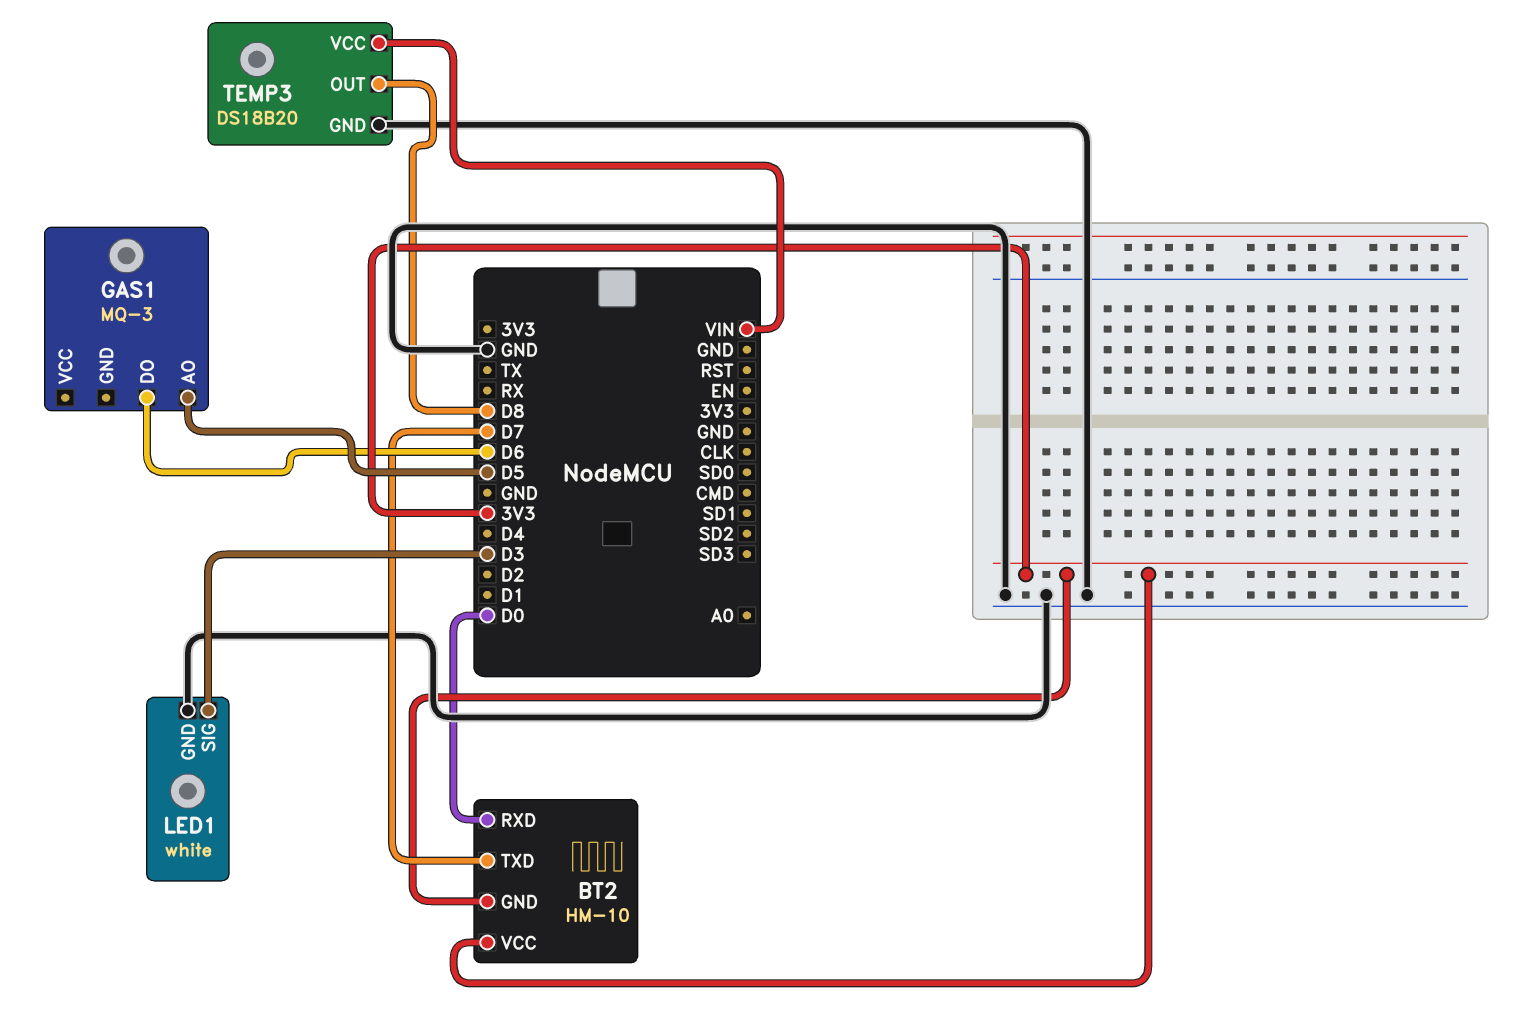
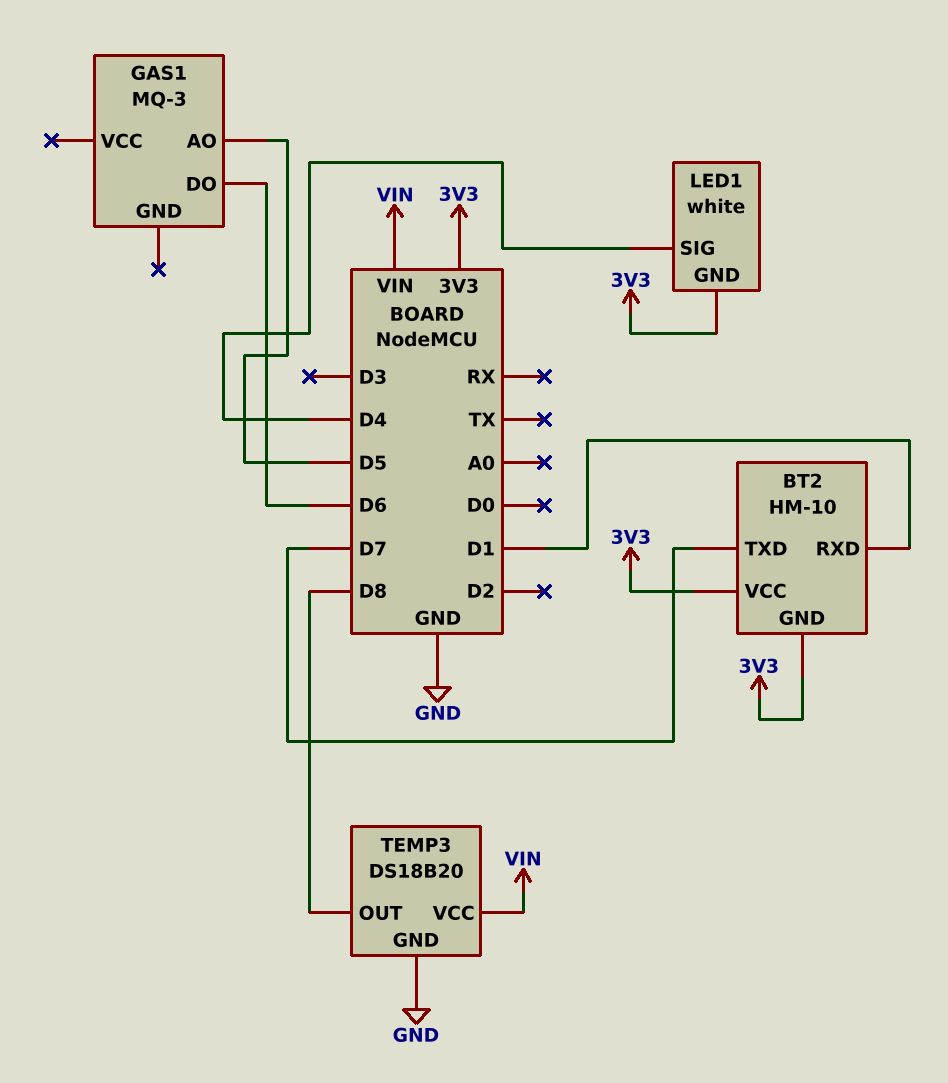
BT2 pin RXD: D0 -> D1
LED1 pin GND: GND -> 3V3
LED1 pin SIG: D3 -> D4

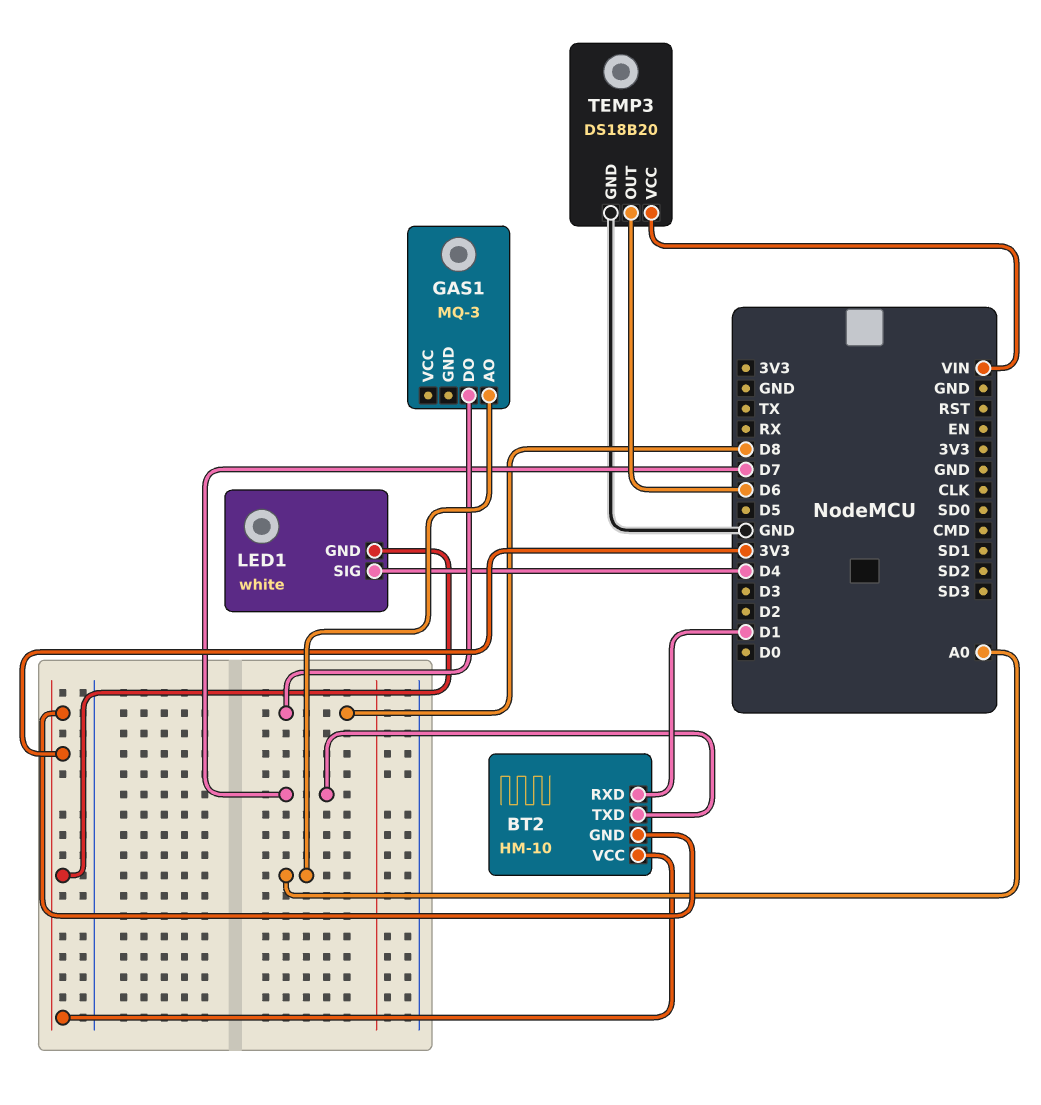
GAS1 pin AO: D5 -> A0
GAS1 pin DO: D6 -> D8
TEMP3 pin OUT: D8 -> D6

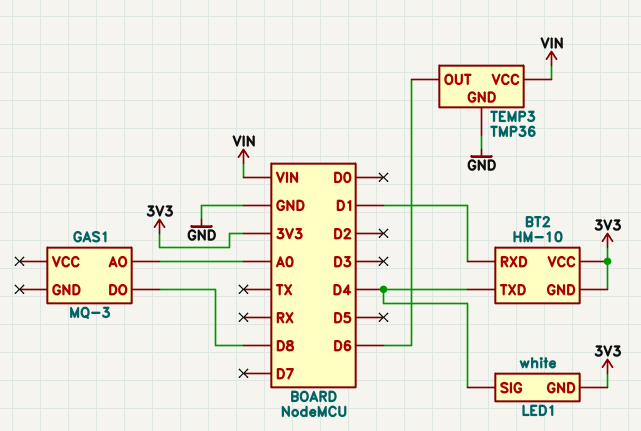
BT2 pin TXD: D7 -> D4
TEMP3: DS18B20 -> TMP36

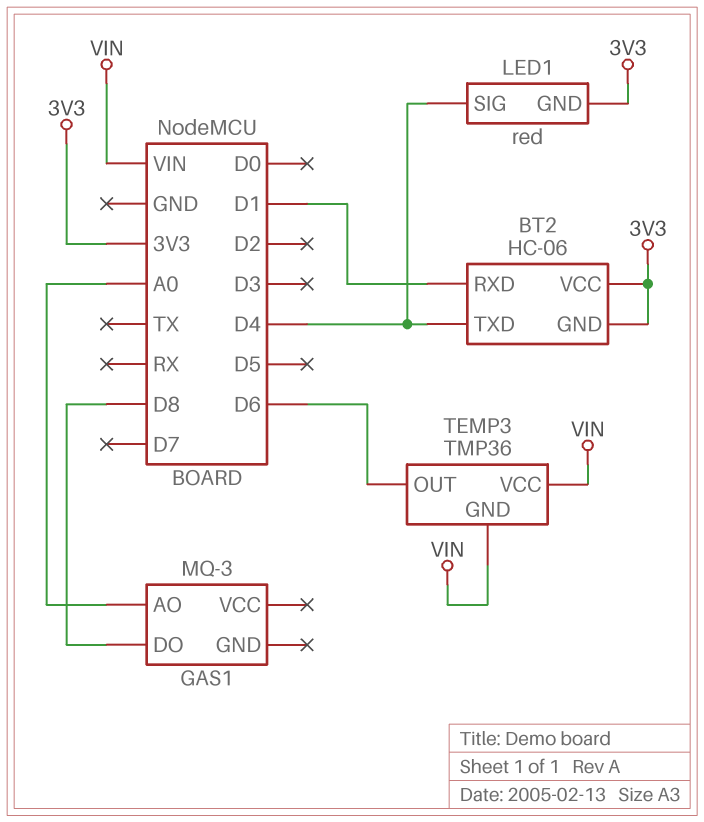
BT2: HM-10 -> HC-06
LED1: white -> red
TEMP3 pin GND: GND -> VIN

